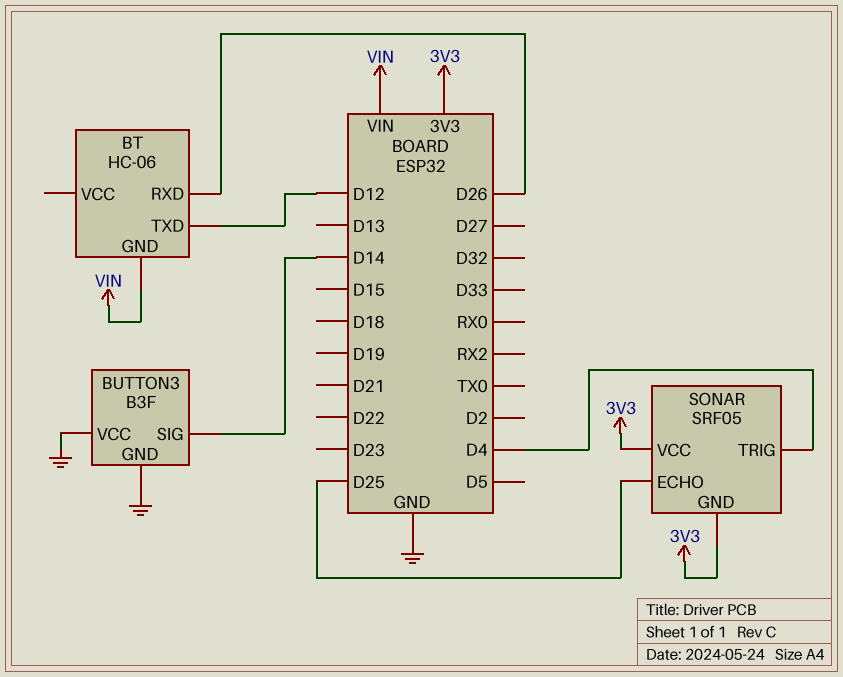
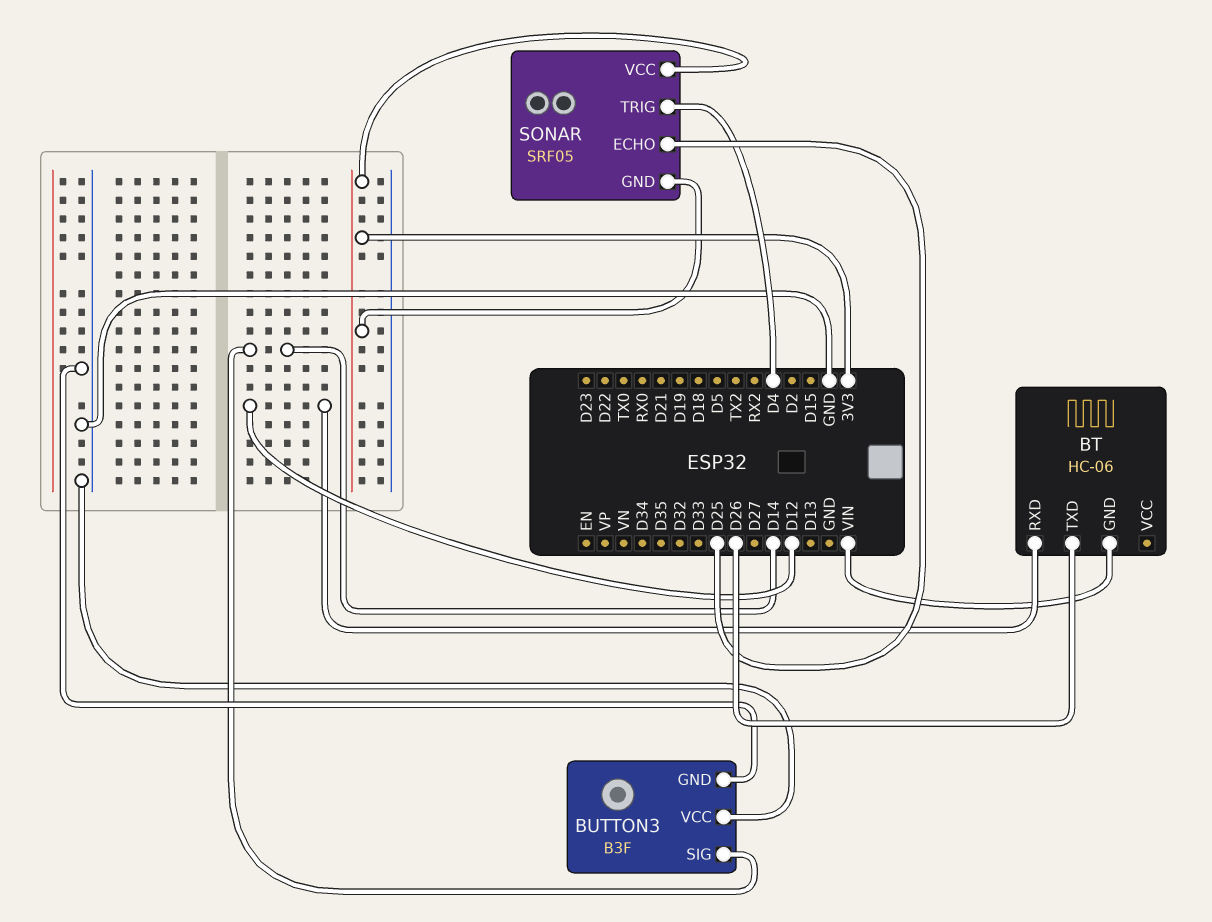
BT pin RXD: D26 -> D12
BT pin TXD: D12 -> D26

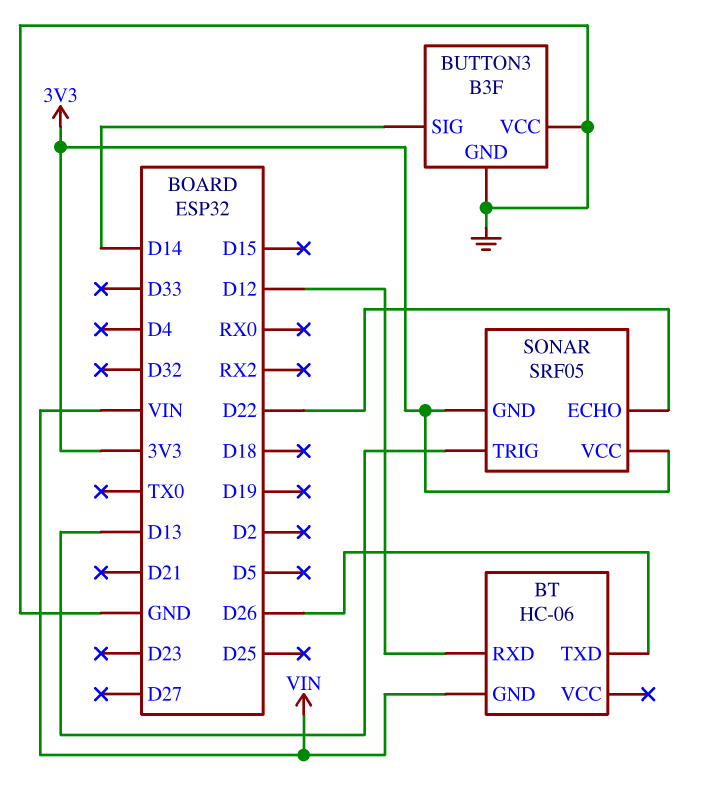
SONAR pin ECHO: D25 -> D22
SONAR pin TRIG: D4 -> D13

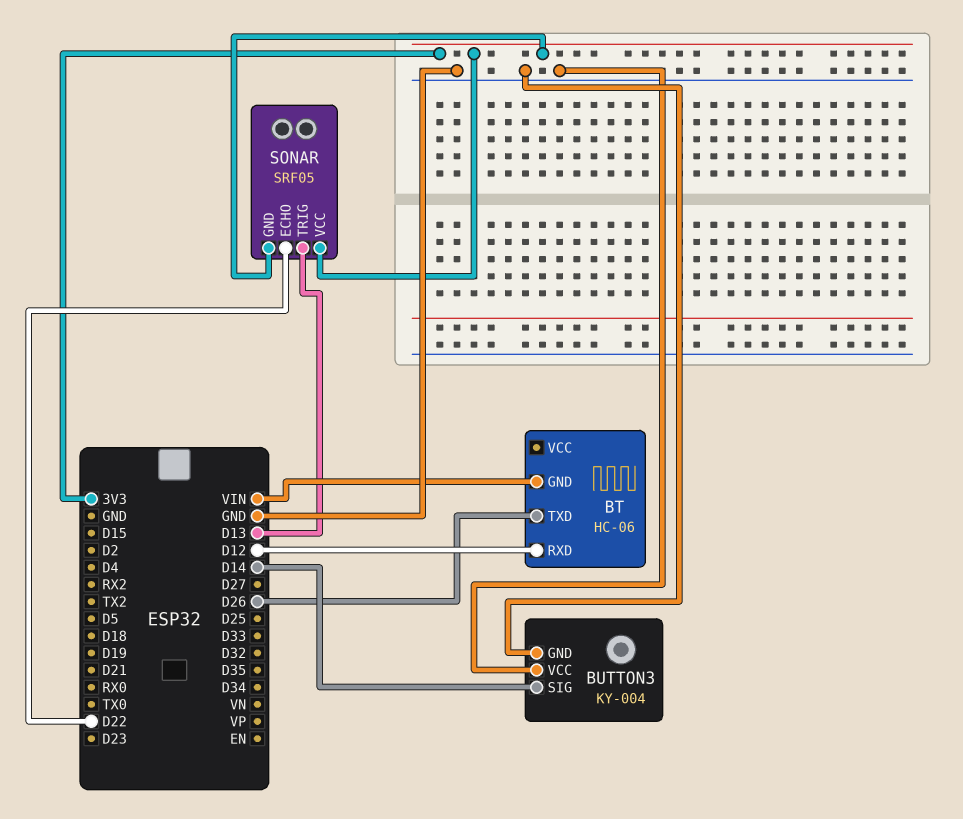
BUTTON3: B3F -> KY-004

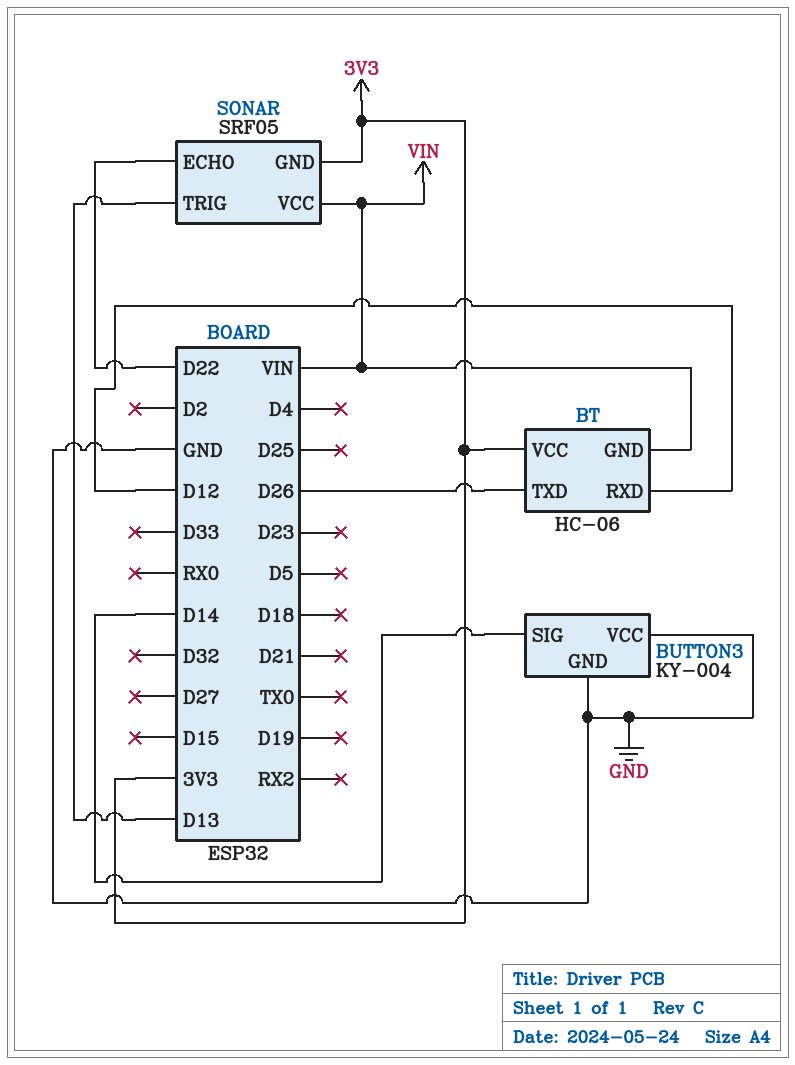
BT pin VCC: none -> 3V3
SONAR pin VCC: 3V3 -> VIN

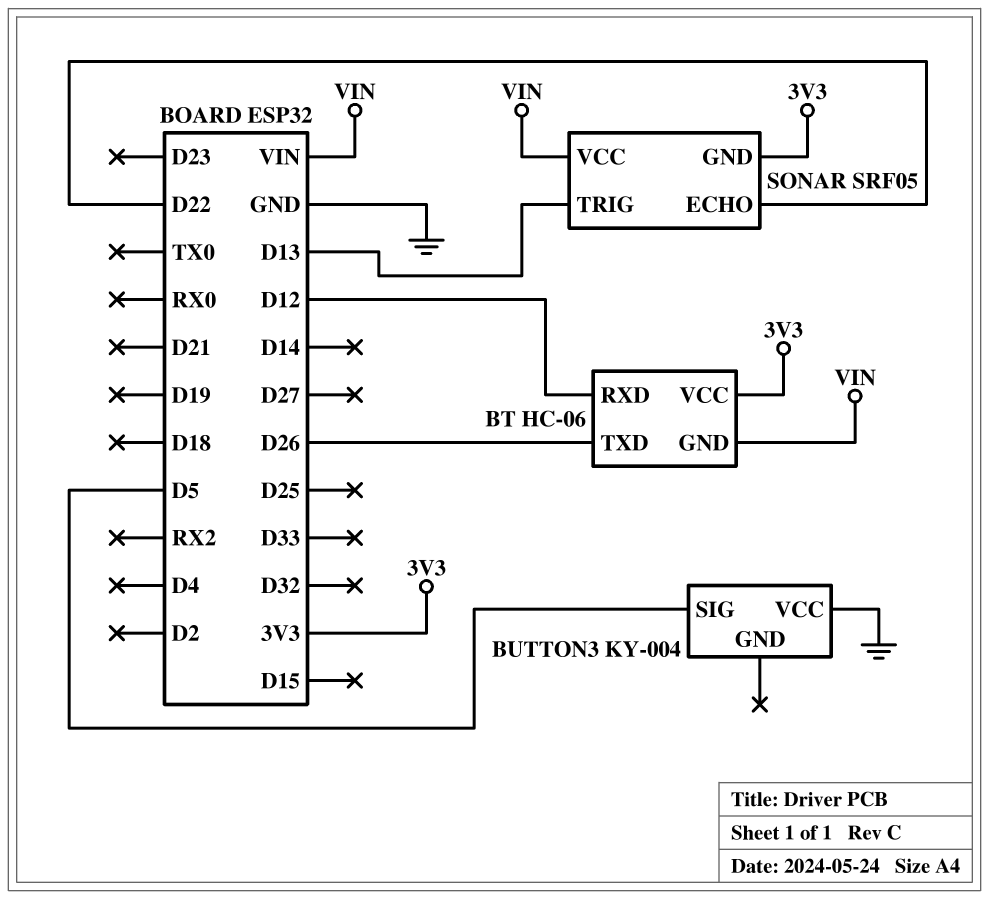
BUTTON3 pin GND: GND -> none
BUTTON3 pin SIG: D14 -> D5

